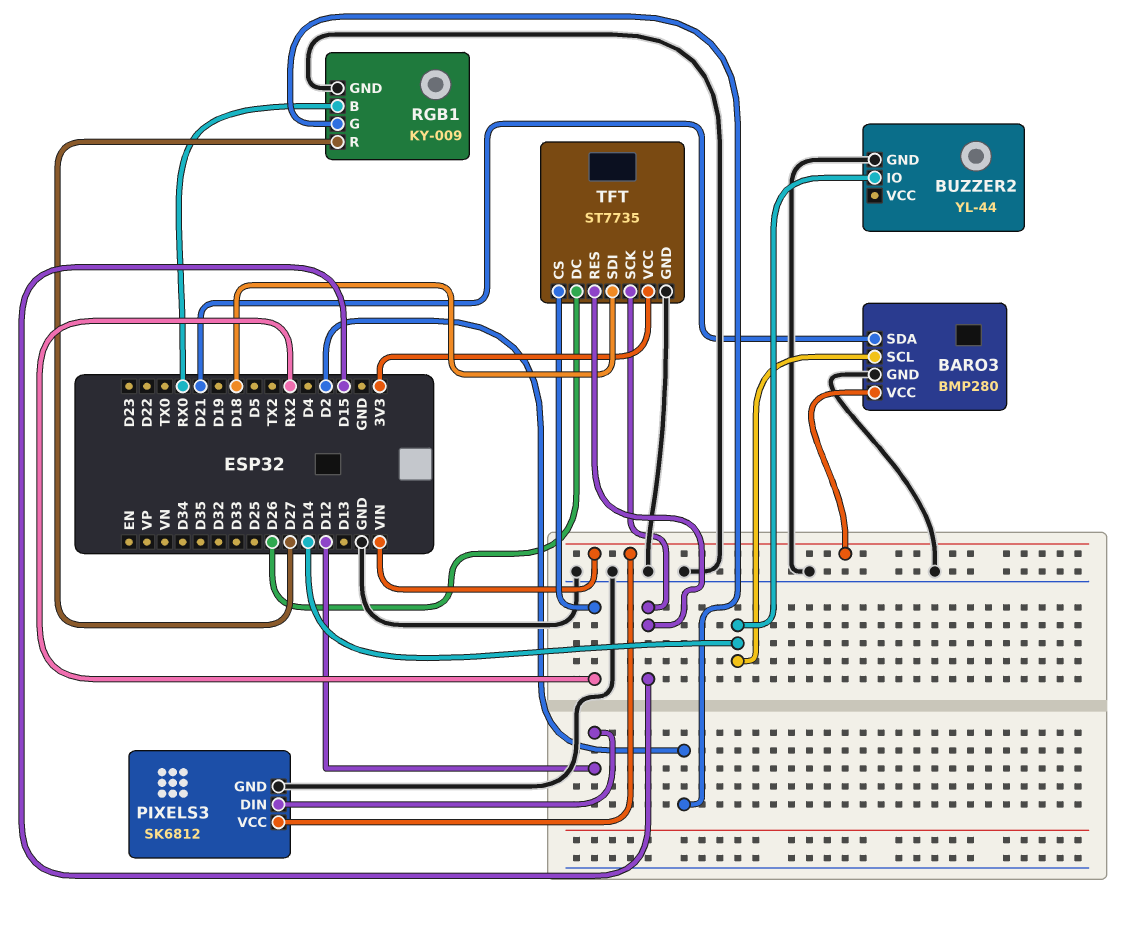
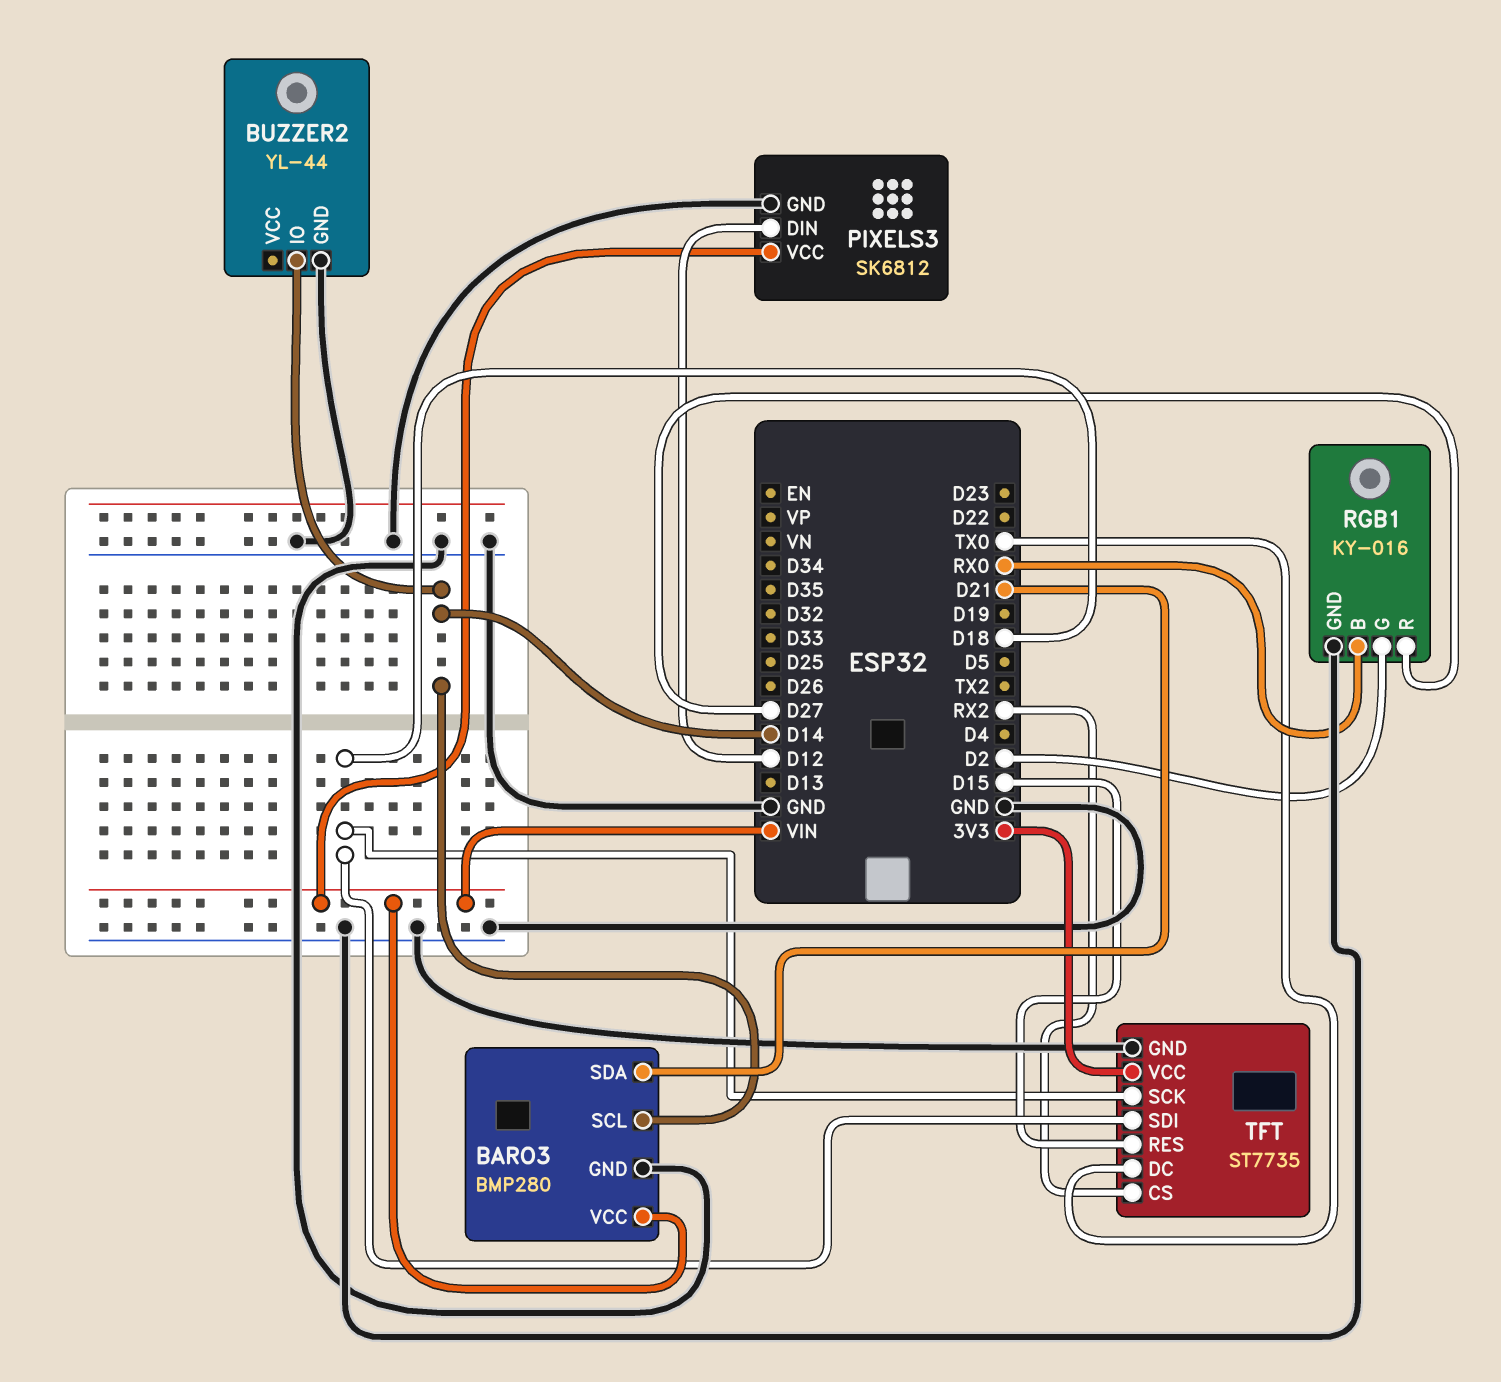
RGB1: KY-009 -> KY-016
TFT pin DC: D26 -> TX0
TFT pin SCK: D15 -> D18

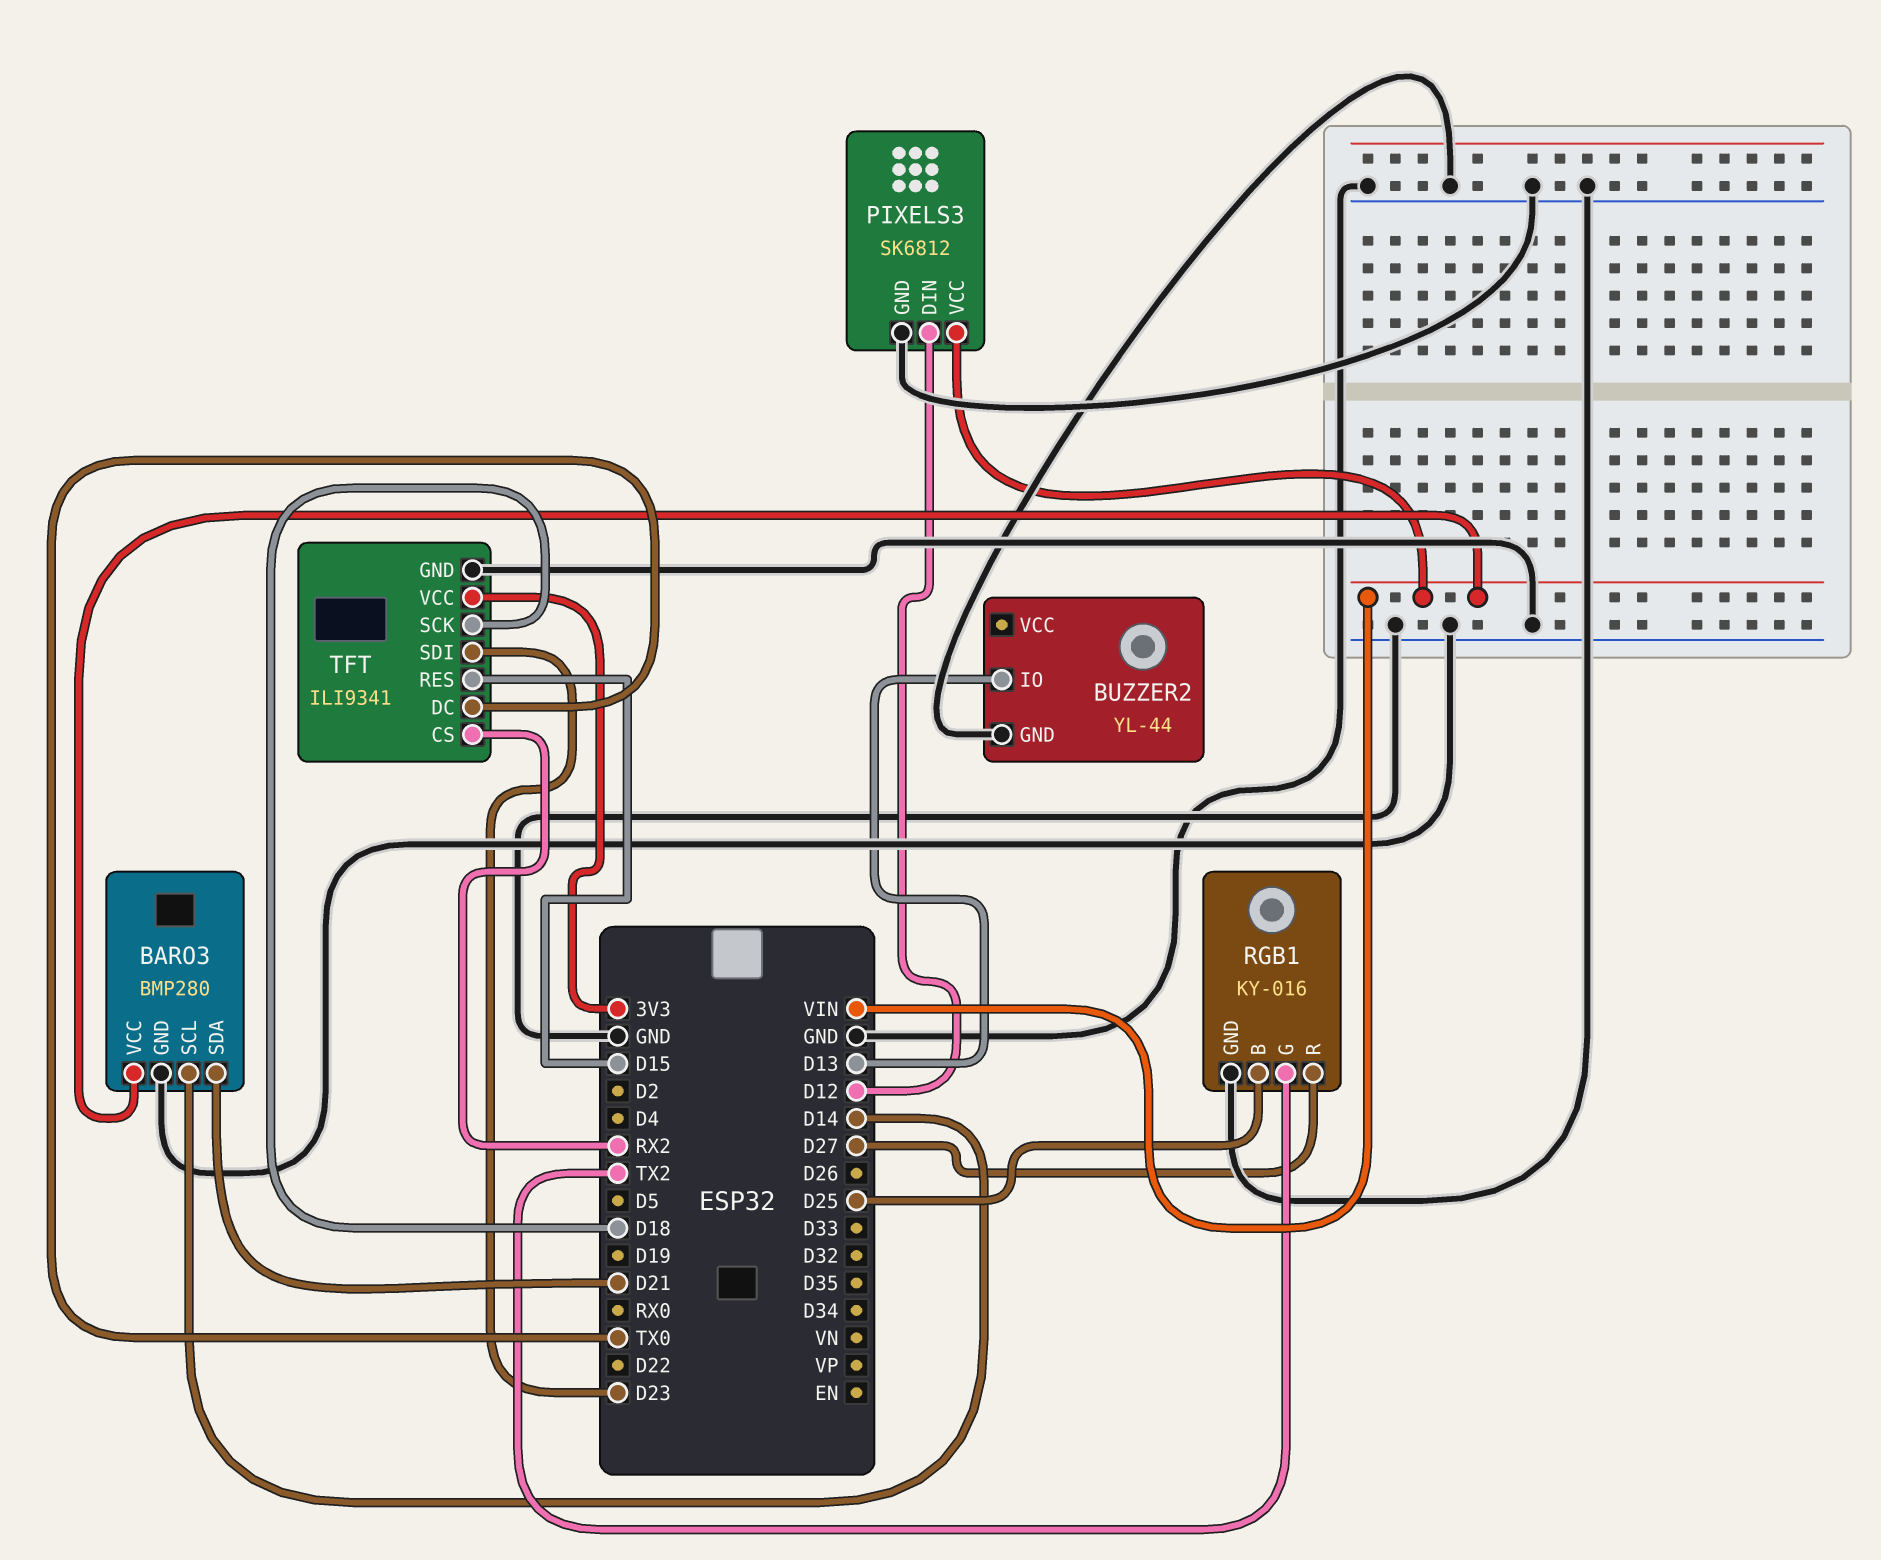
BUZZER2 pin IO: D14 -> D13
RGB1 pin B: RX0 -> D25
RGB1 pin G: D2 -> TX2
TFT: ST7735 -> ILI9341
TFT pin SDI: D18 -> D23

